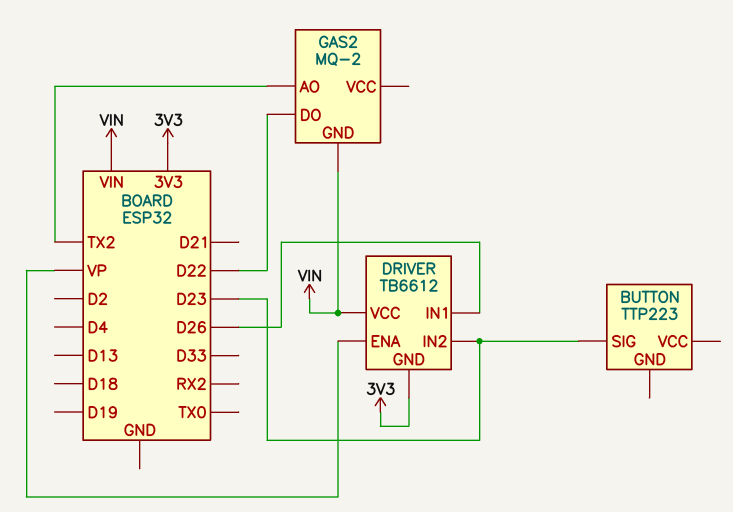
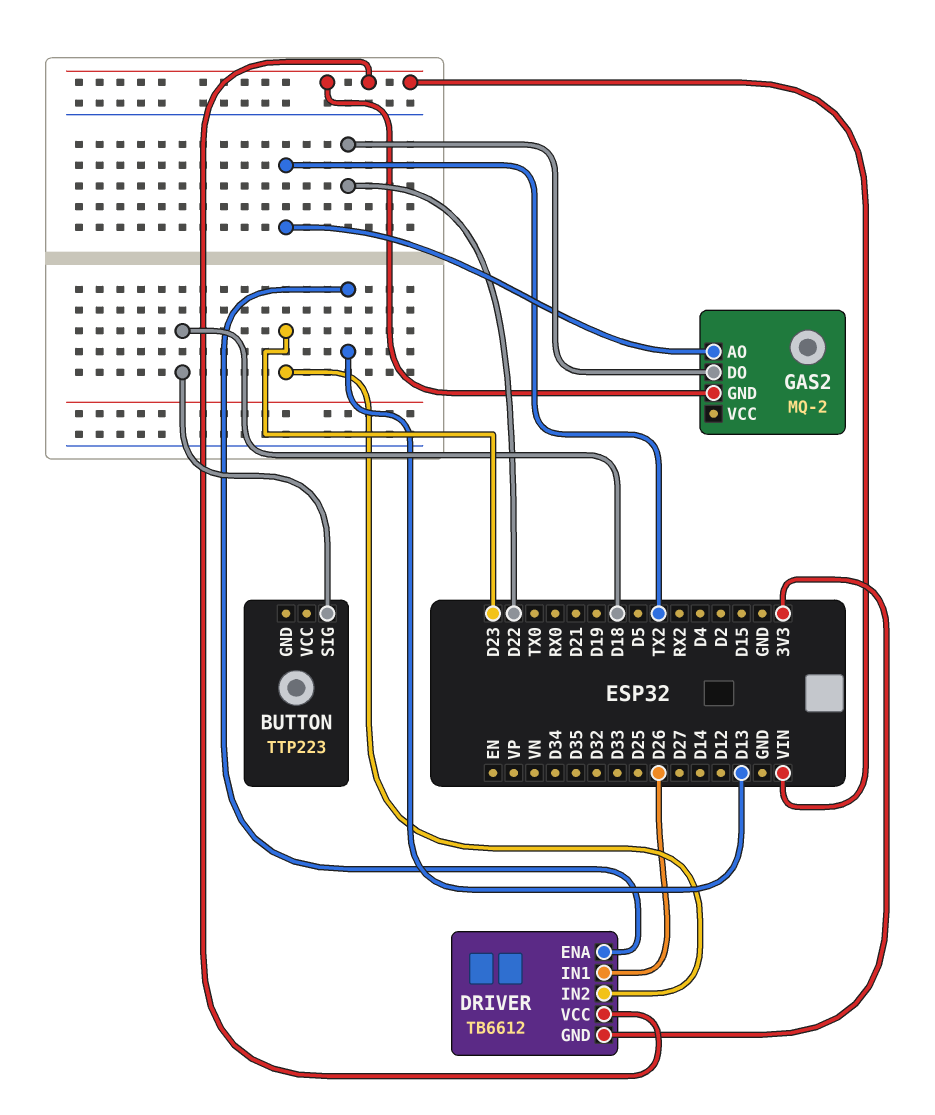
BUTTON pin SIG: D23 -> D18
DRIVER pin ENA: VP -> D13

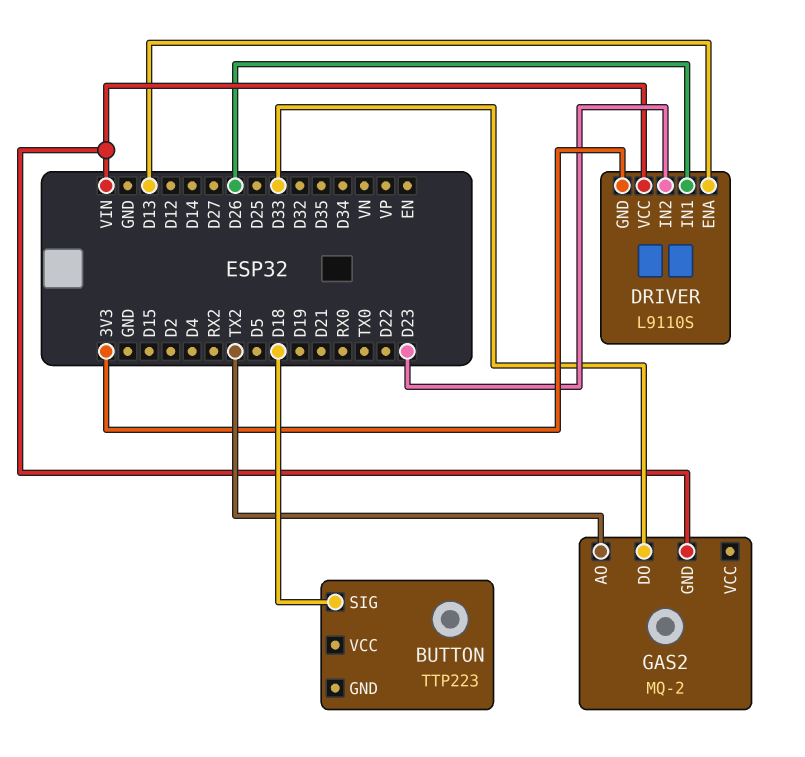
DRIVER: TB6612 -> L9110S
GAS2 pin DO: D22 -> D33

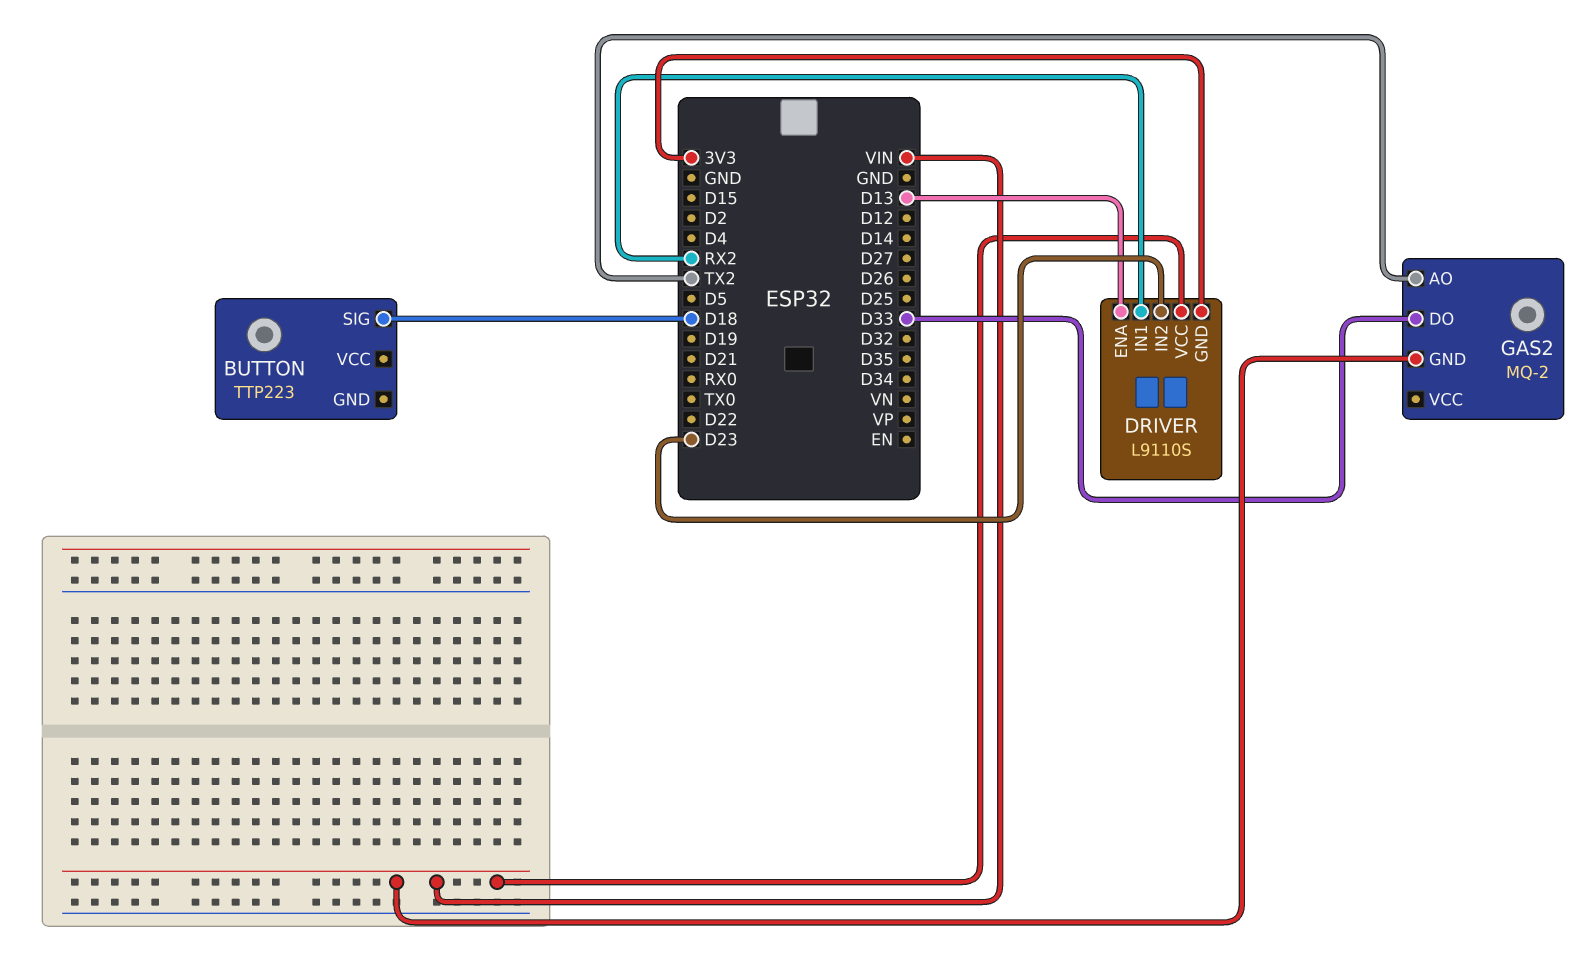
DRIVER pin IN1: D26 -> RX2

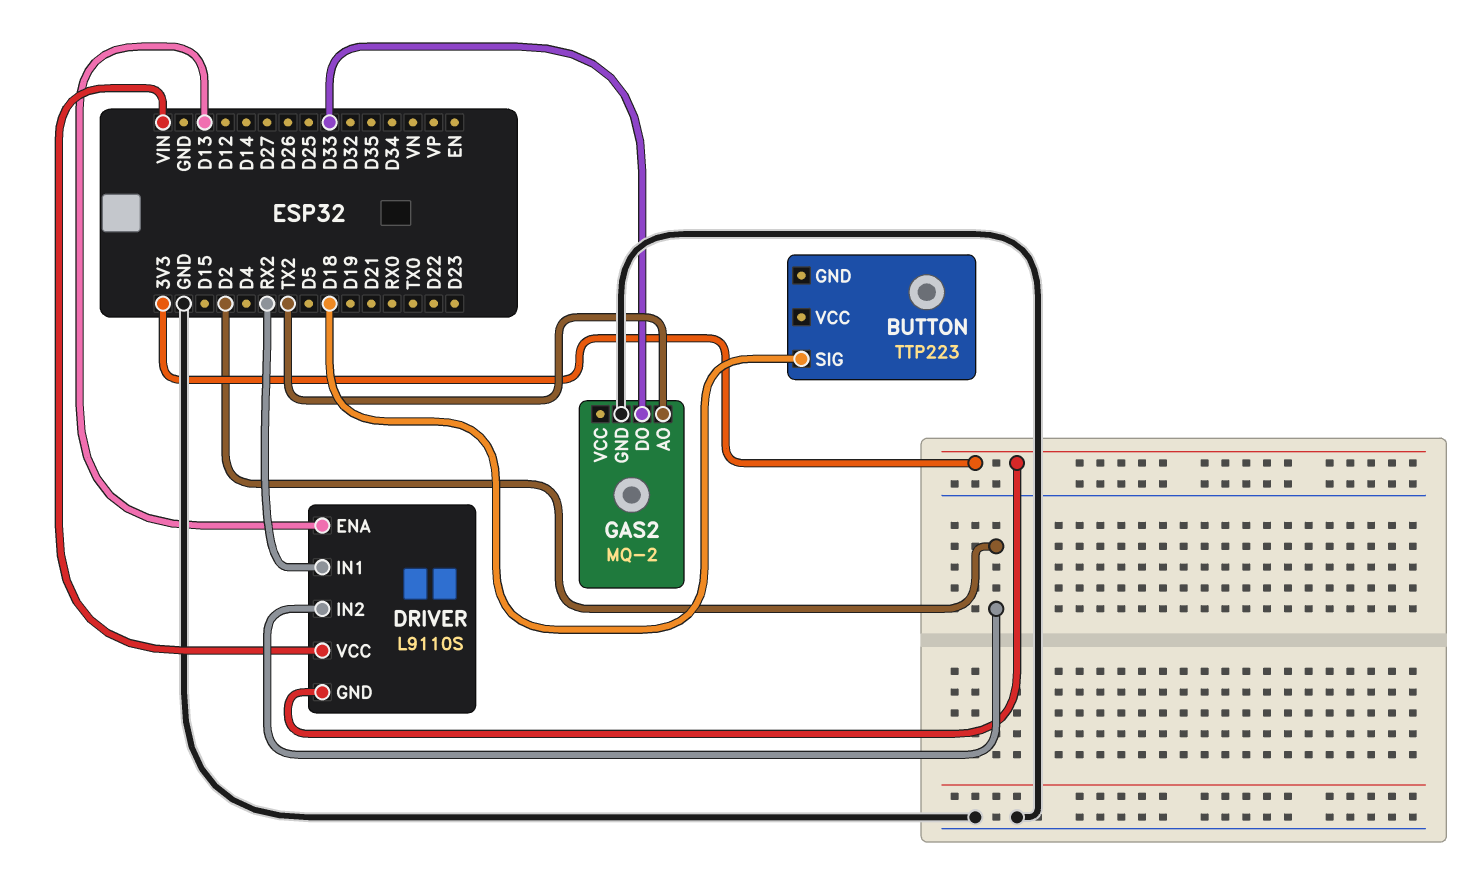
DRIVER pin IN2: D23 -> D2
GAS2 pin GND: VIN -> GND

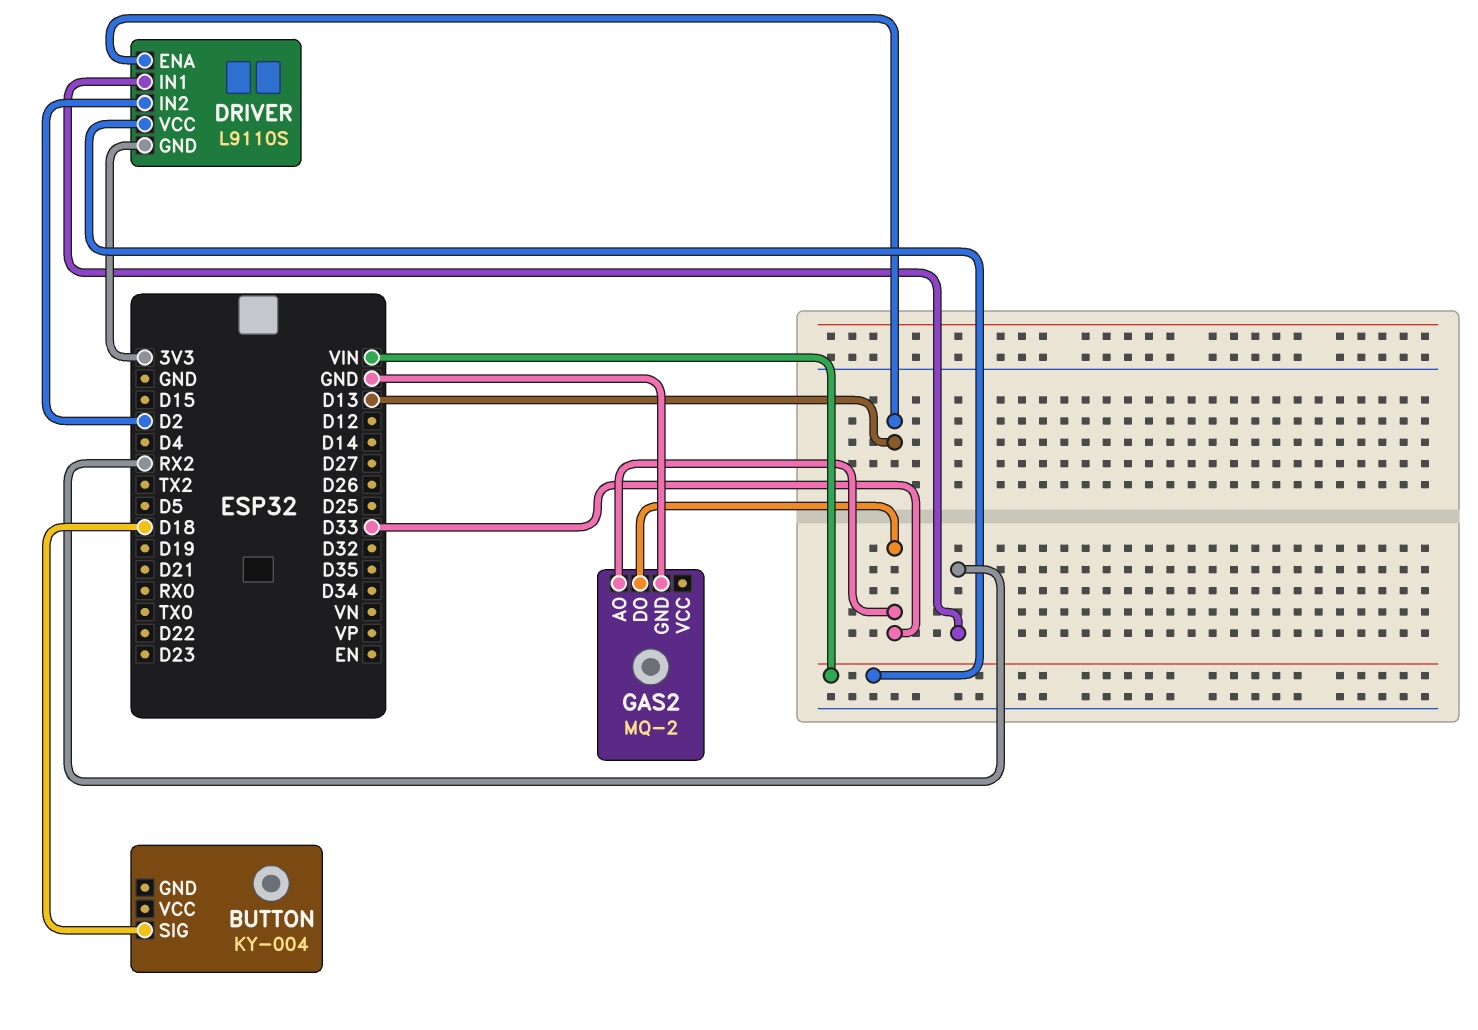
BUTTON: TTP223 -> KY-004
GAS2 pin AO: TX2 -> D33

